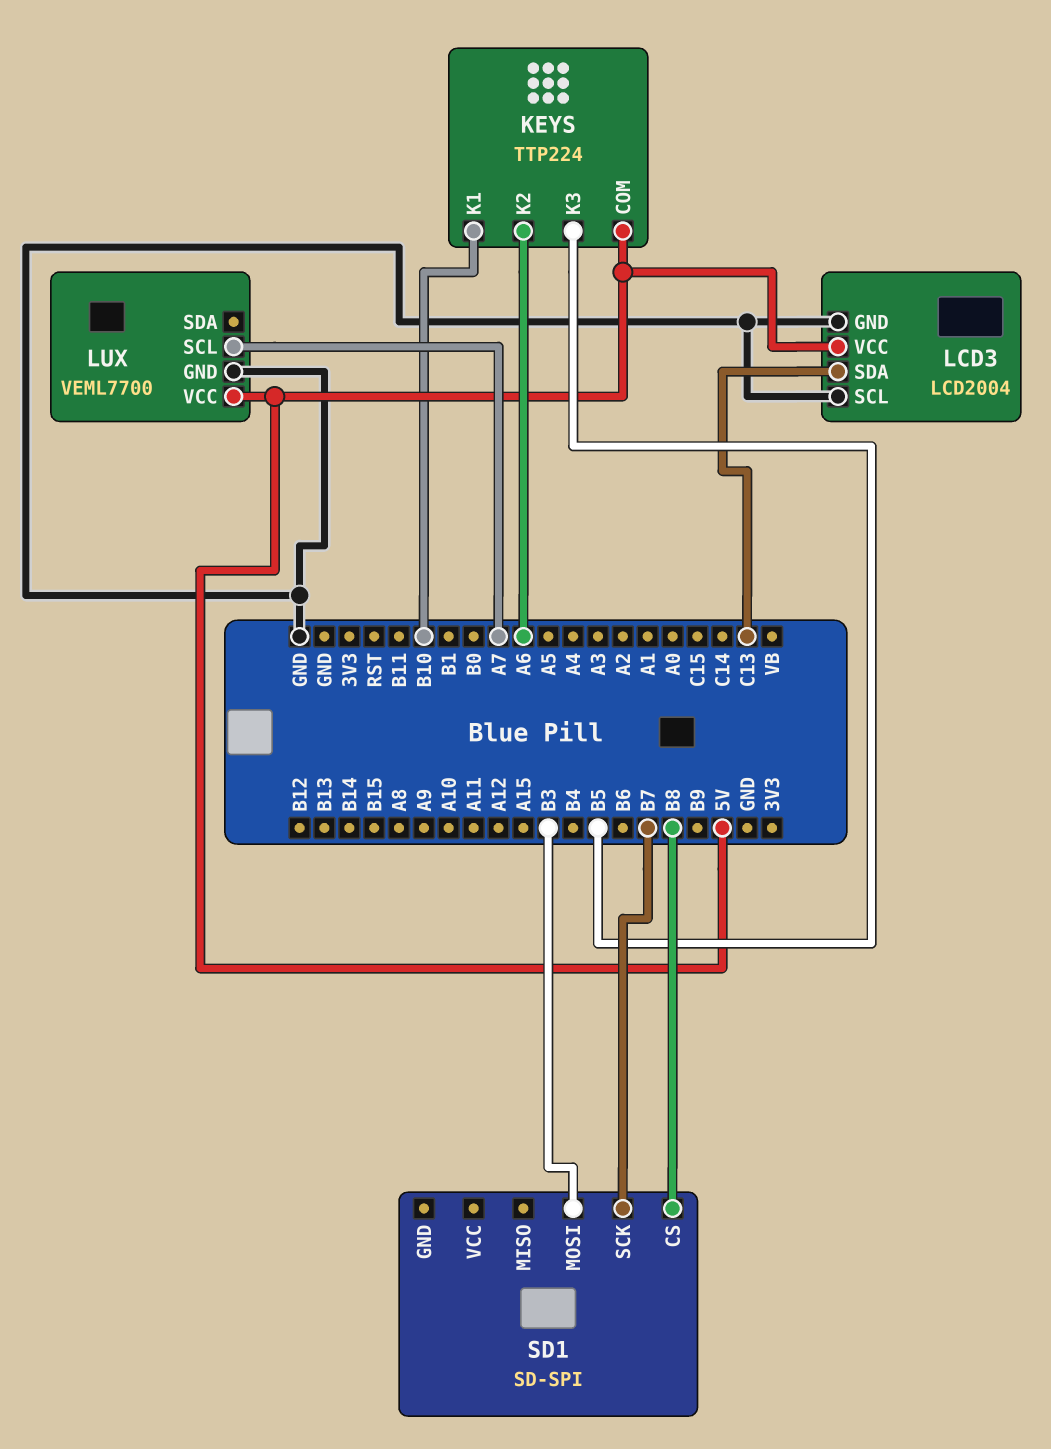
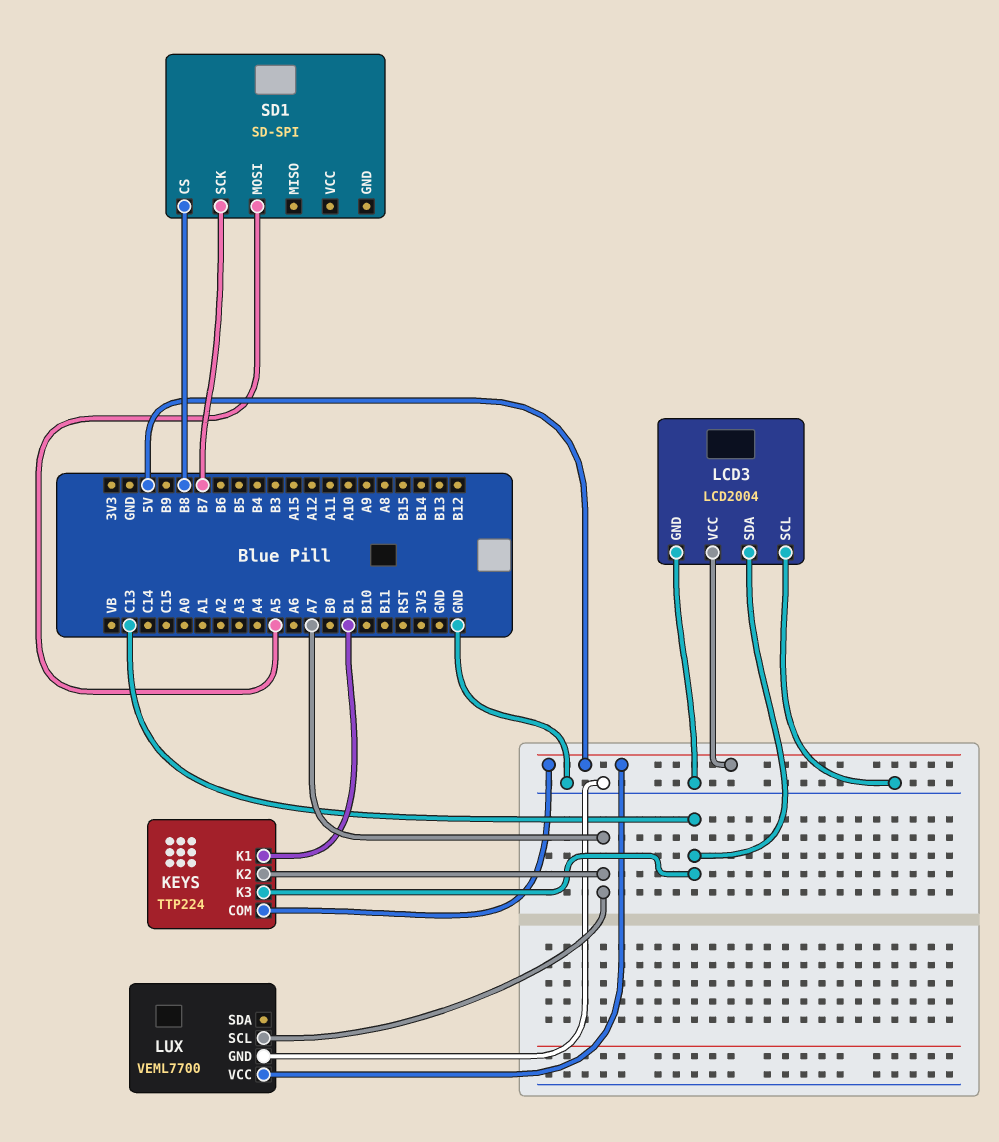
KEYS pin K1: B10 -> B1
KEYS pin K2: A6 -> A7
KEYS pin K3: B5 -> C13
SD1 pin MOSI: B3 -> A5

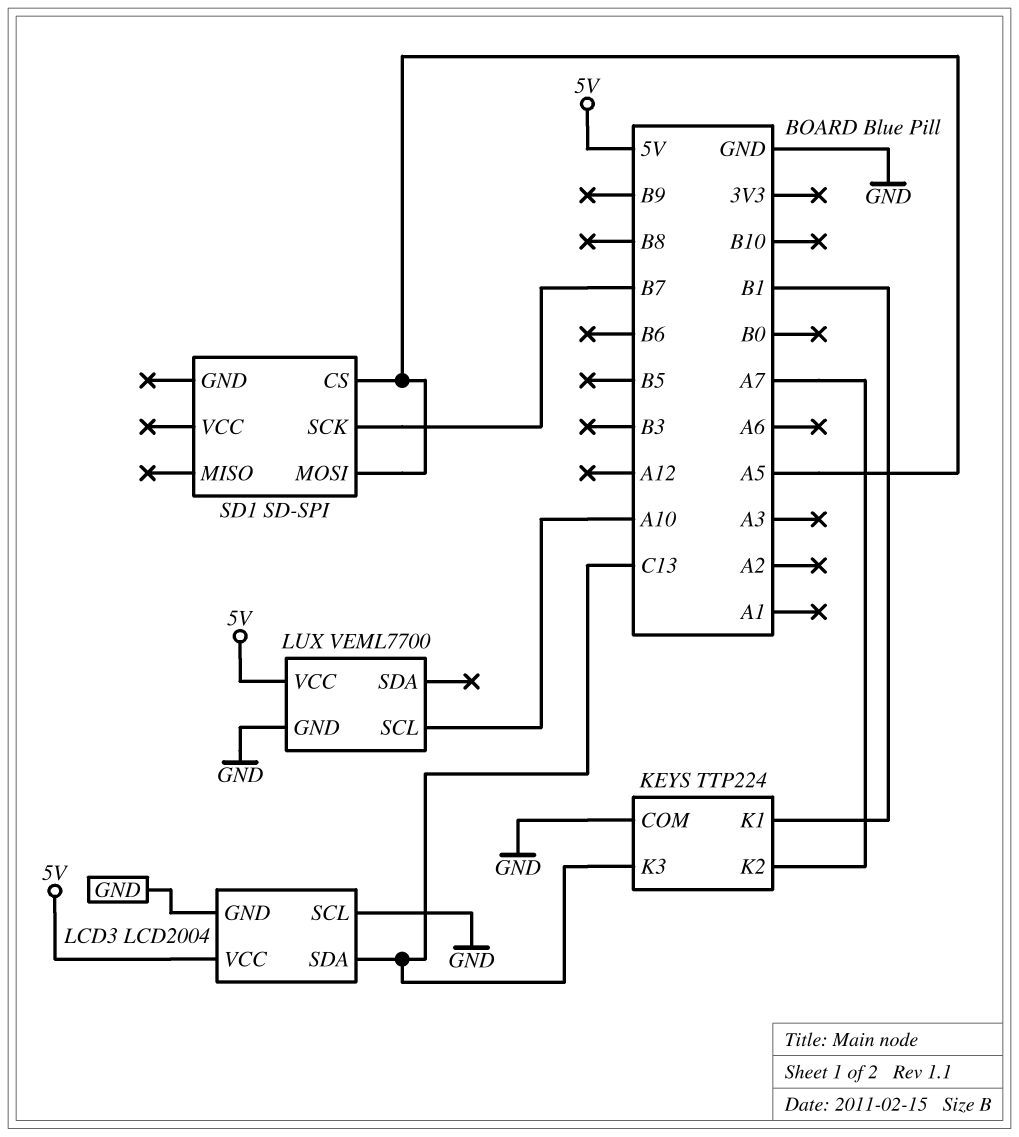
KEYS pin COM: 5V -> GND
LUX pin SCL: A7 -> A10
SD1 pin CS: B8 -> A5

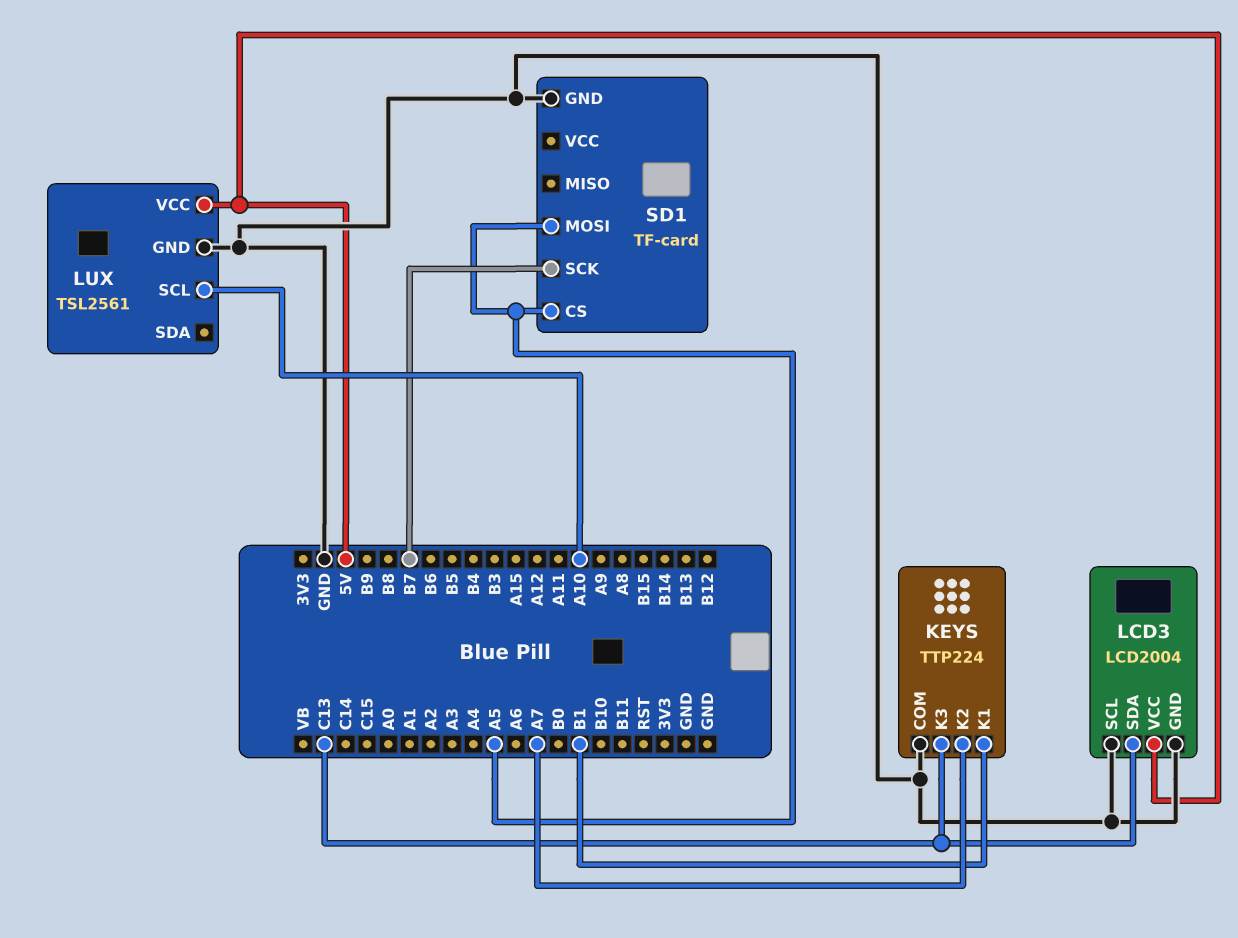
LUX: VEML7700 -> TSL2561
SD1: SD-SPI -> TF-card
SD1 pin GND: none -> GND

